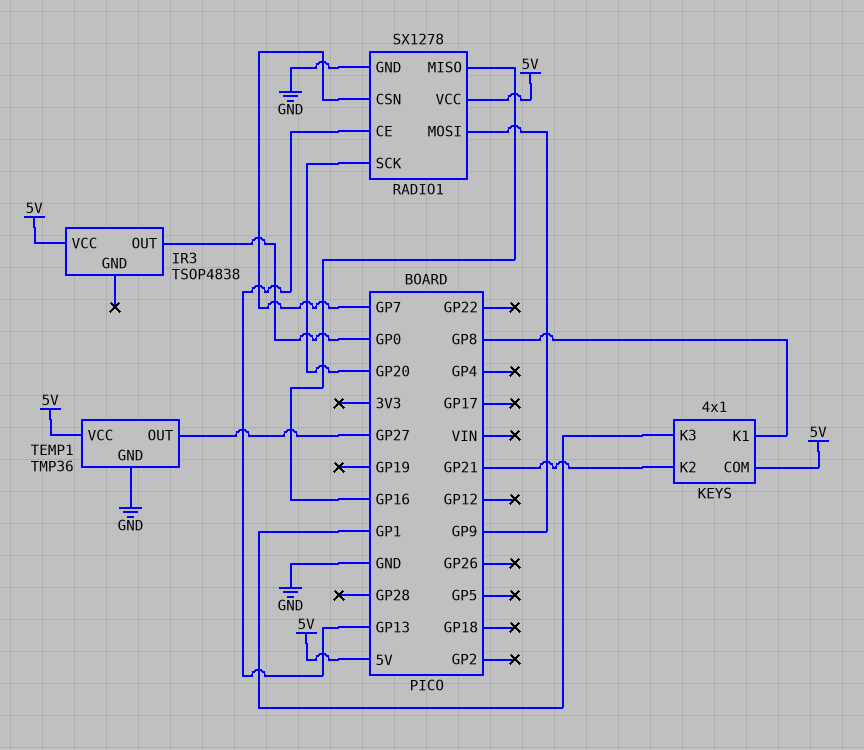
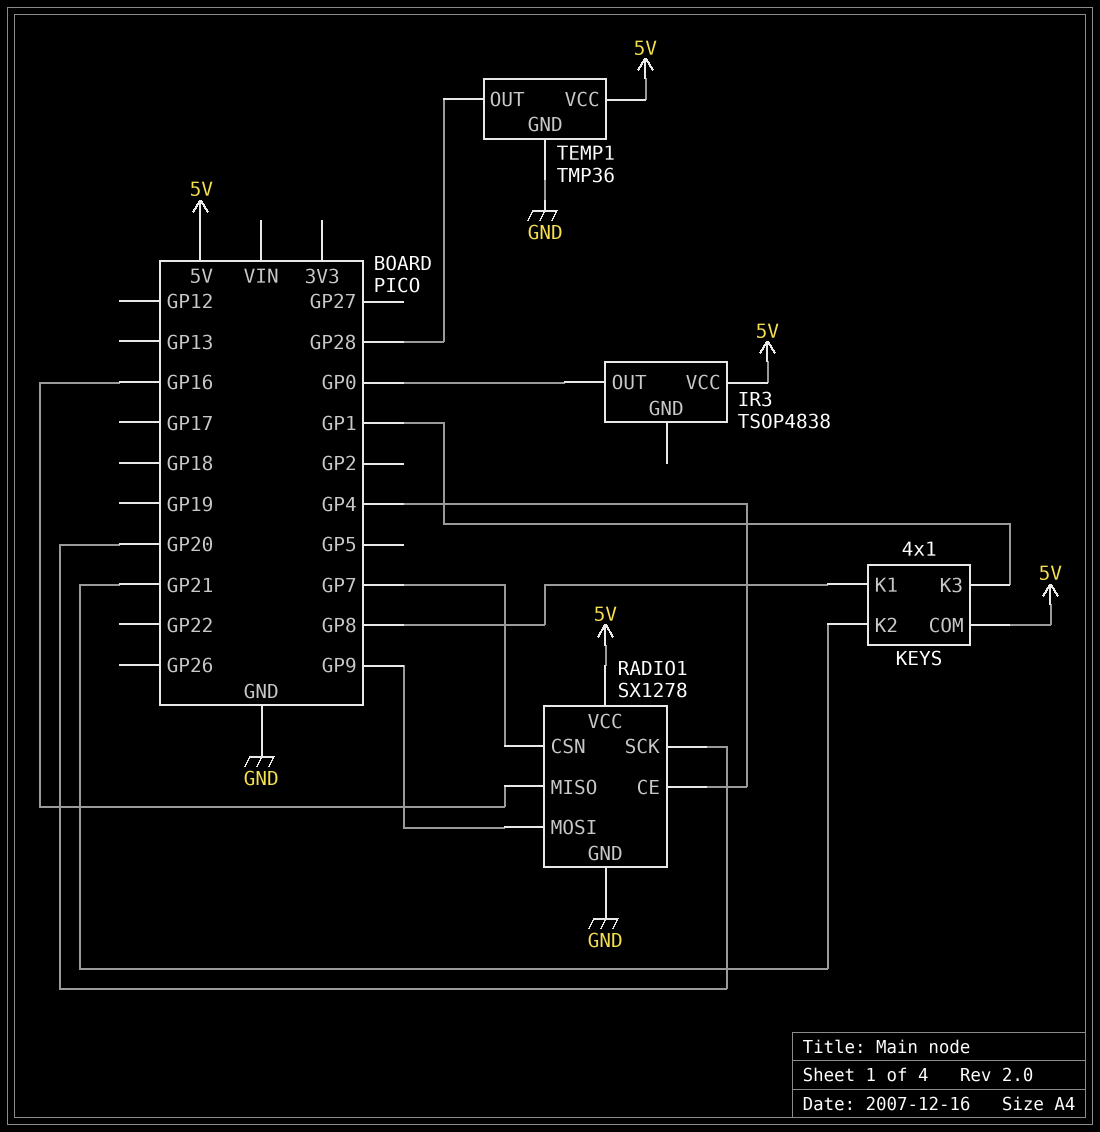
RADIO1 pin CE: GP13 -> GP4
TEMP1 pin OUT: GP27 -> GP28

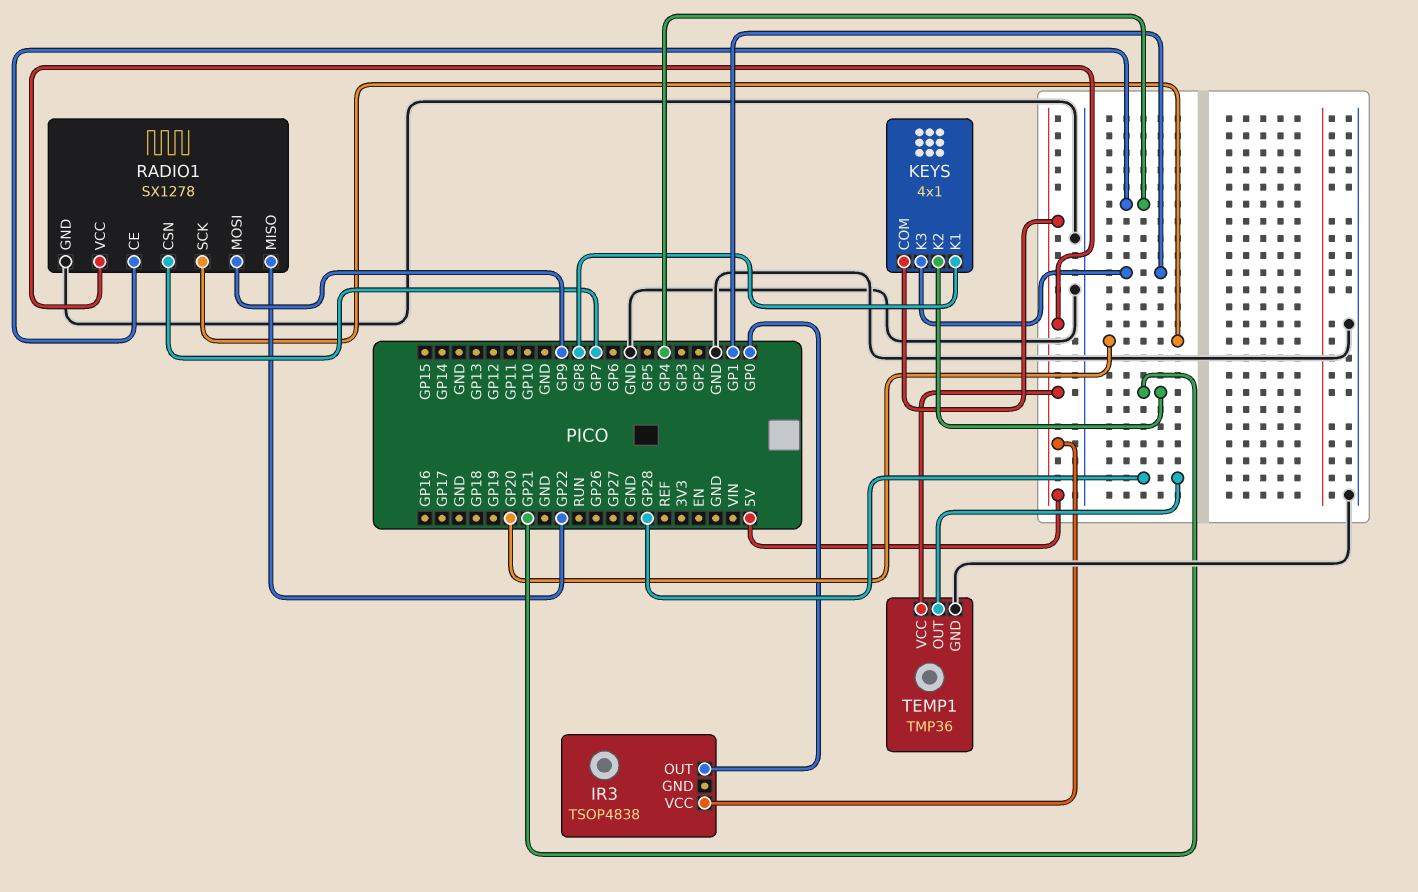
RADIO1 pin MISO: GP16 -> GP22

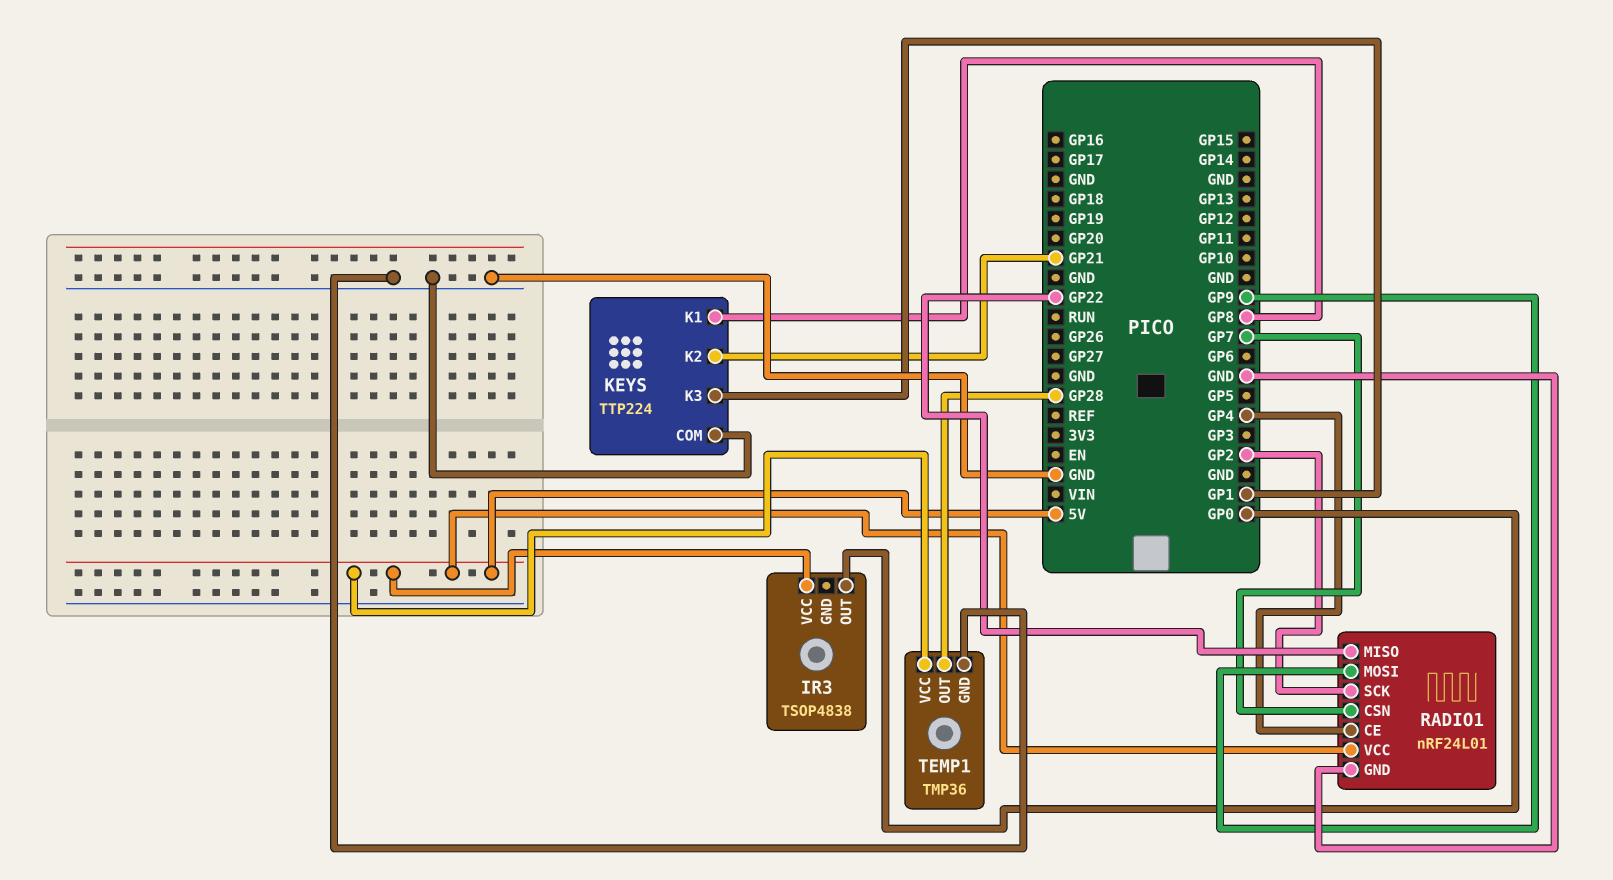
KEYS: 4x1 -> TTP224
KEYS pin COM: 5V -> GND
RADIO1: SX1278 -> nRF24L01
RADIO1 pin SCK: GP20 -> GP2

